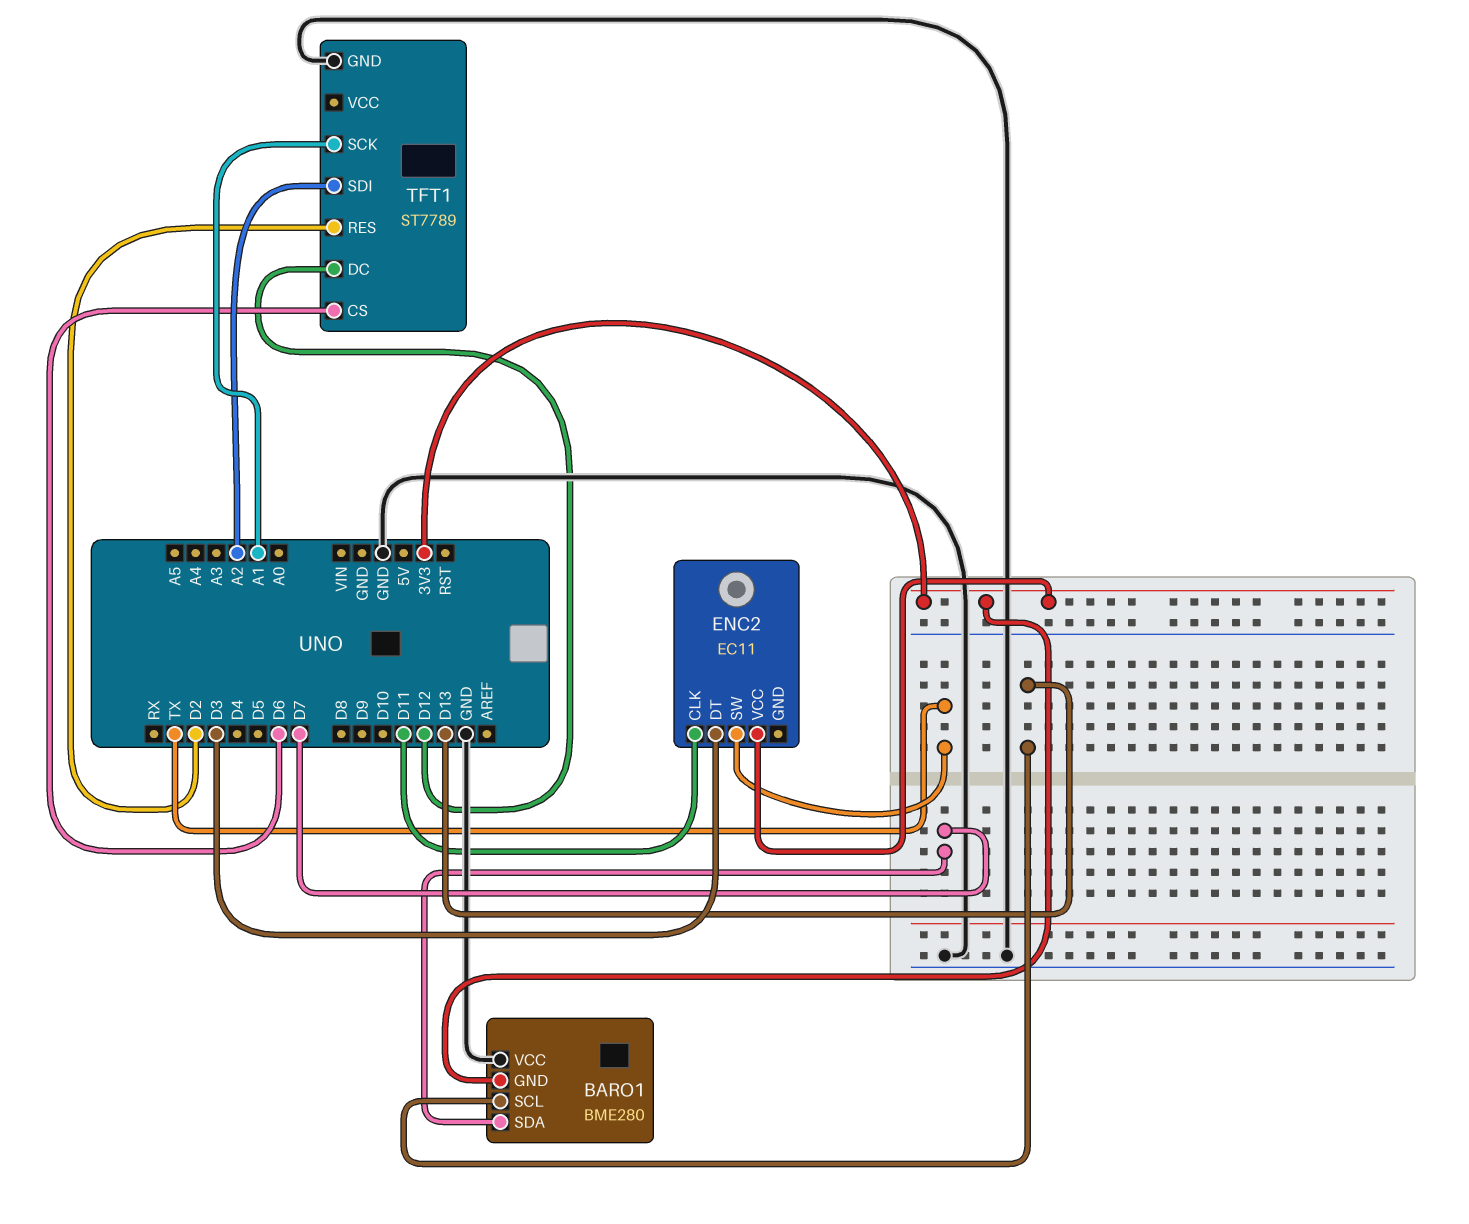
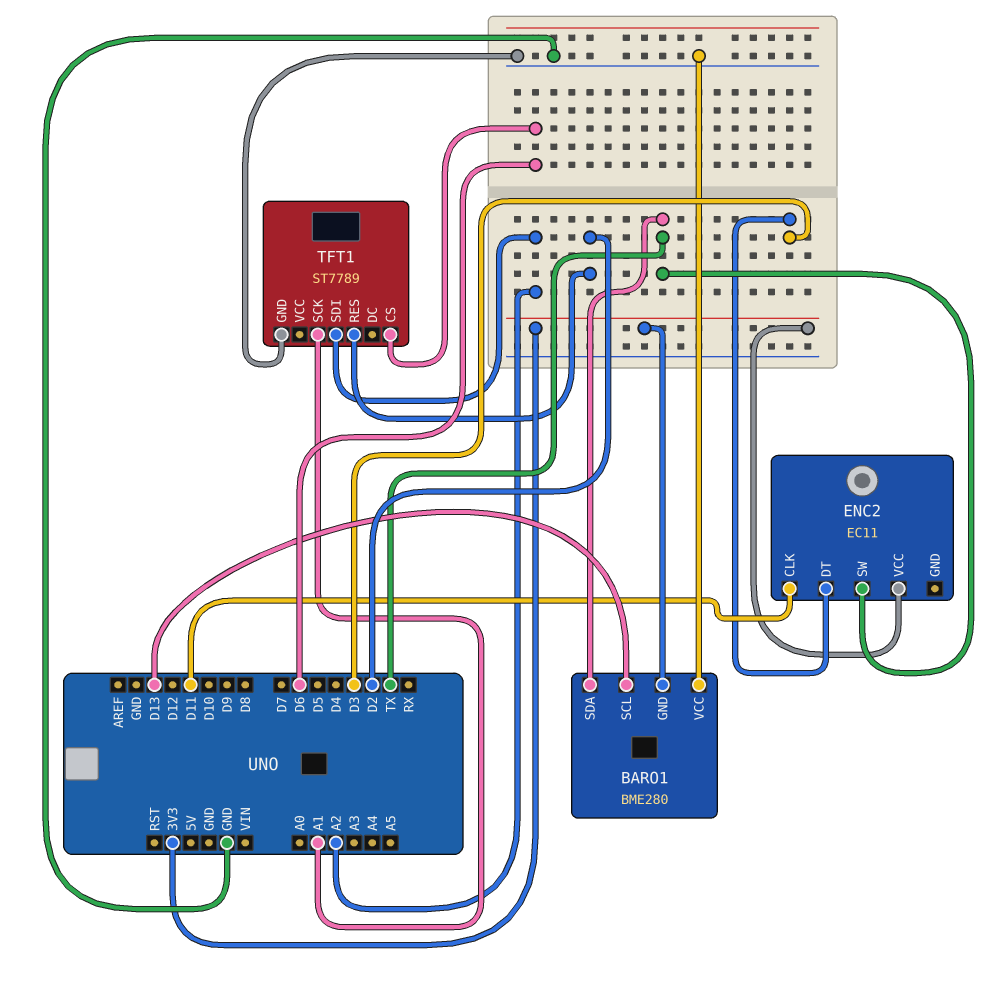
BARO1 pin SDA: D7 -> TX
TFT1 pin DC: D12 -> none

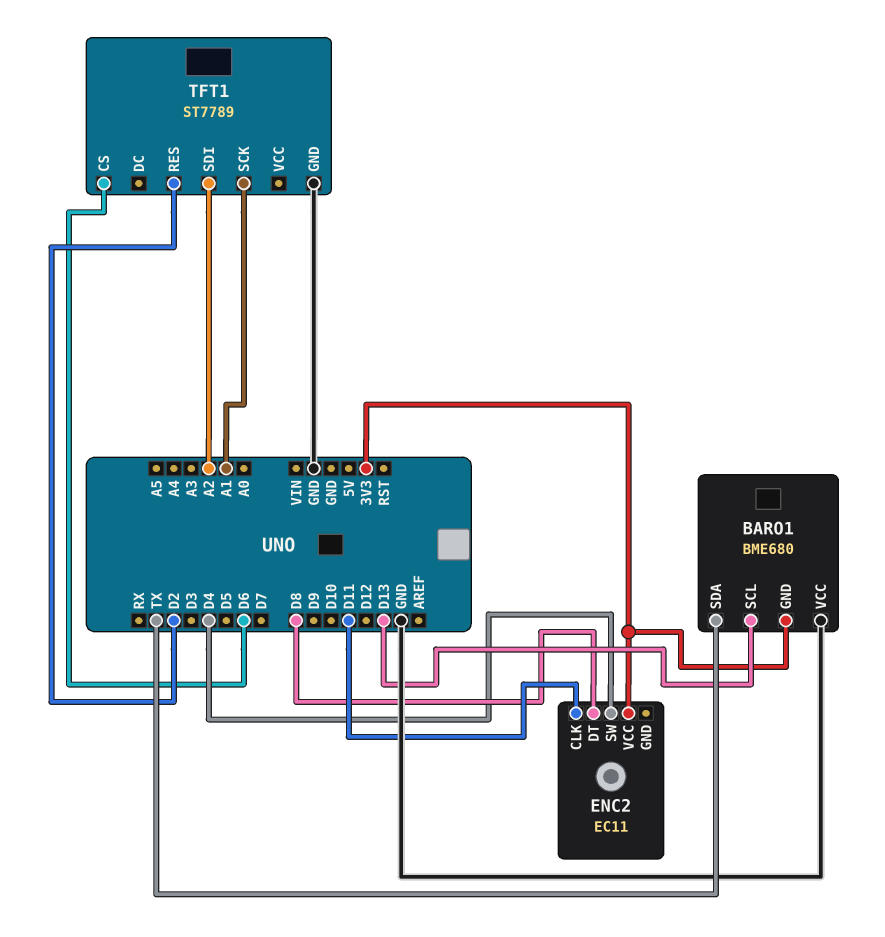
BARO1: BME280 -> BME680
ENC2 pin DT: D3 -> D8
ENC2 pin SW: TX -> D4

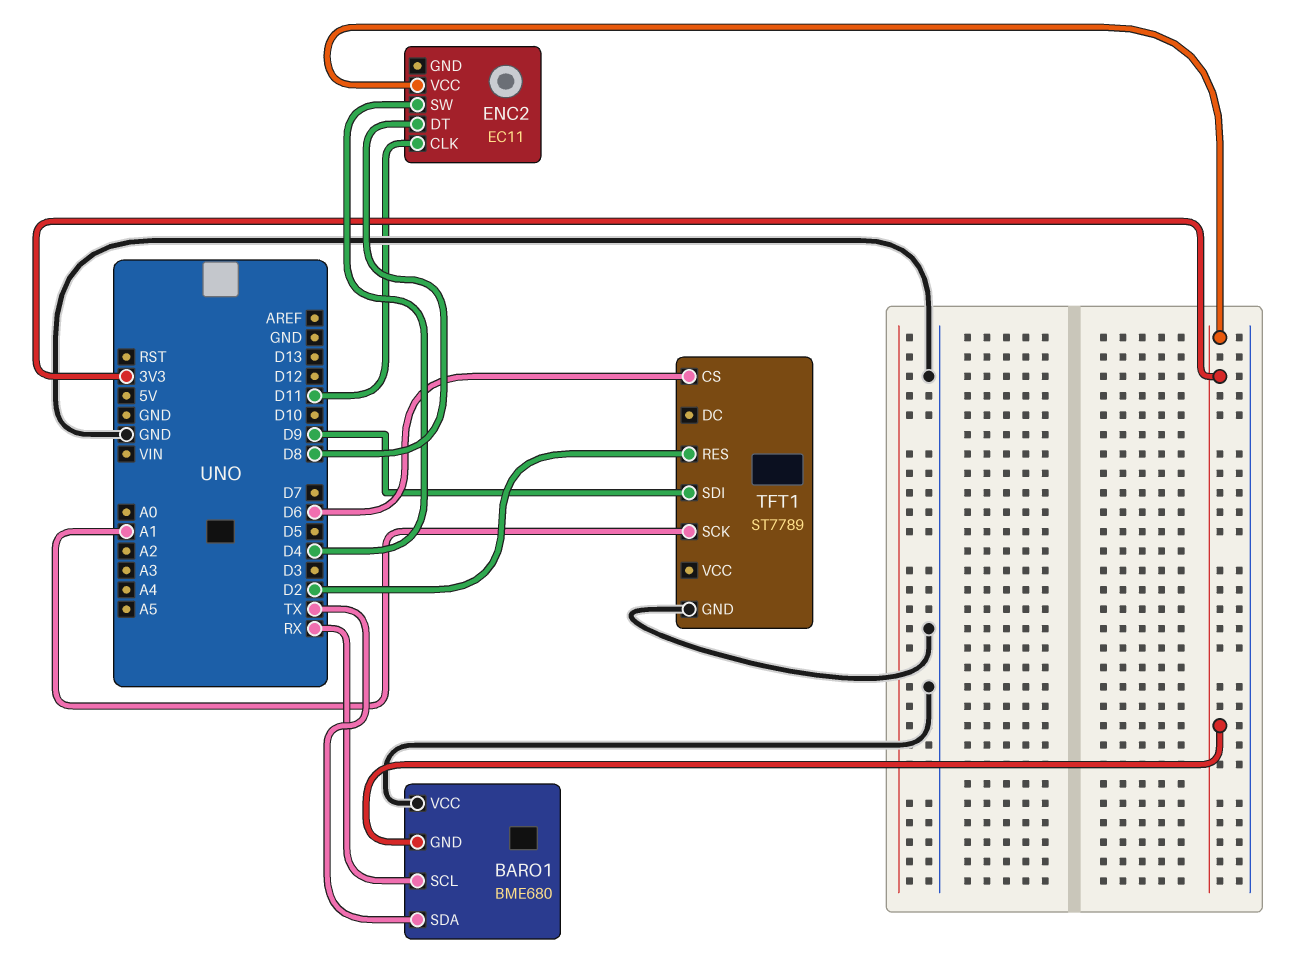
BARO1 pin SCL: D13 -> RX
TFT1 pin SDI: A2 -> D9

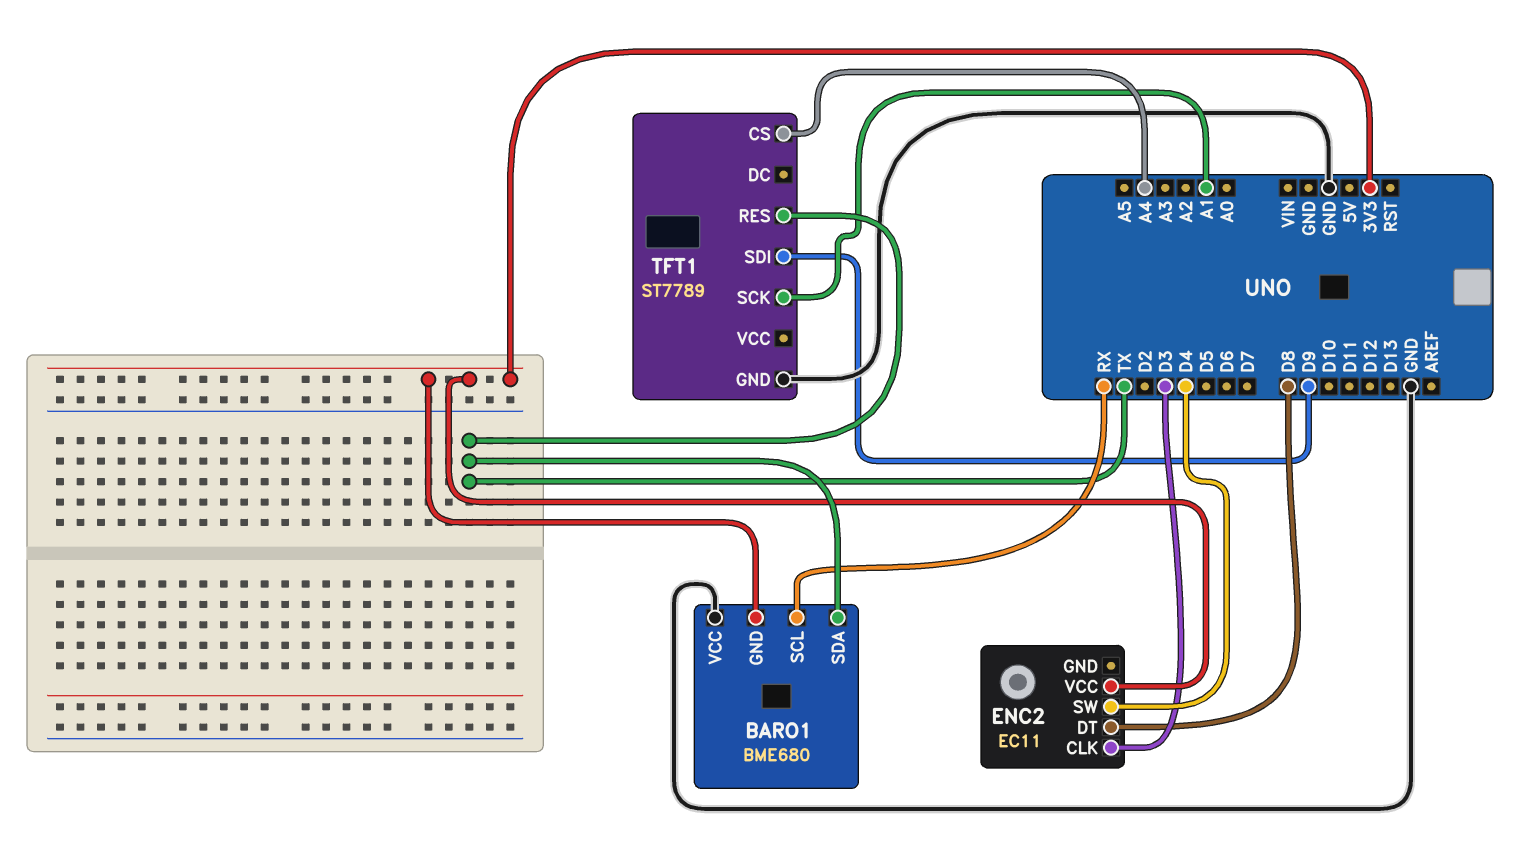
ENC2 pin CLK: D11 -> D3
TFT1 pin CS: D6 -> A4
TFT1 pin RES: D2 -> TX

